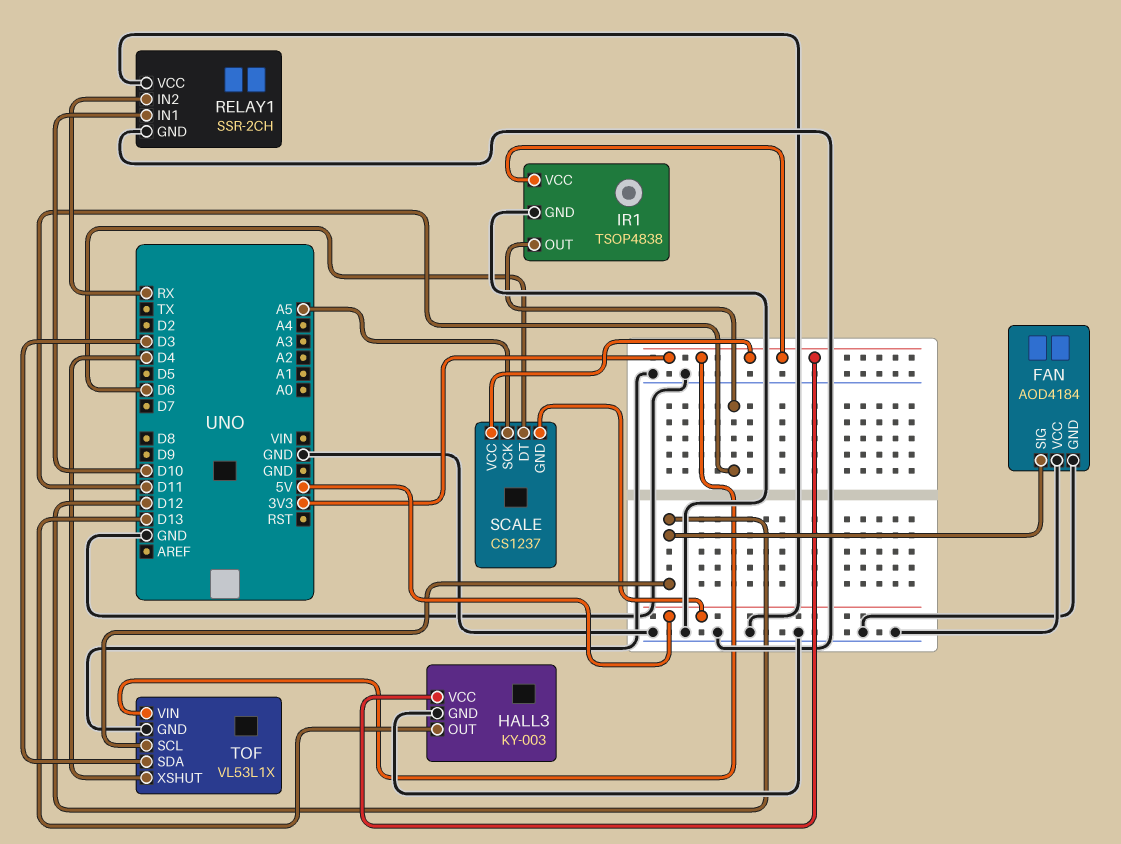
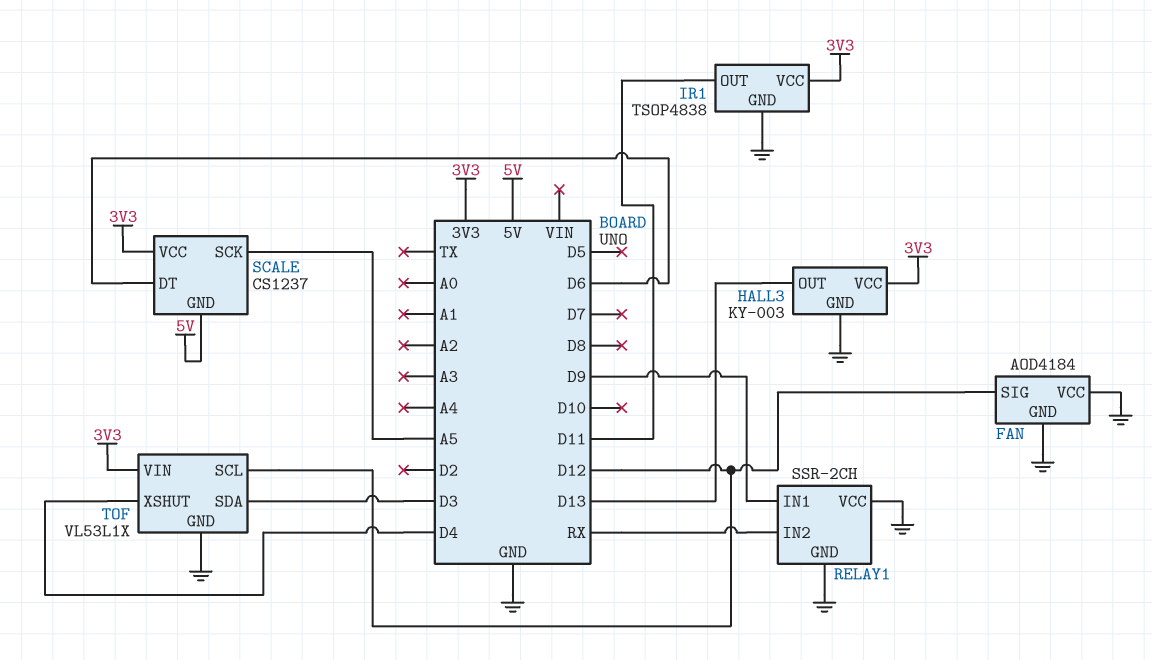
RELAY1 pin IN1: D10 -> D9

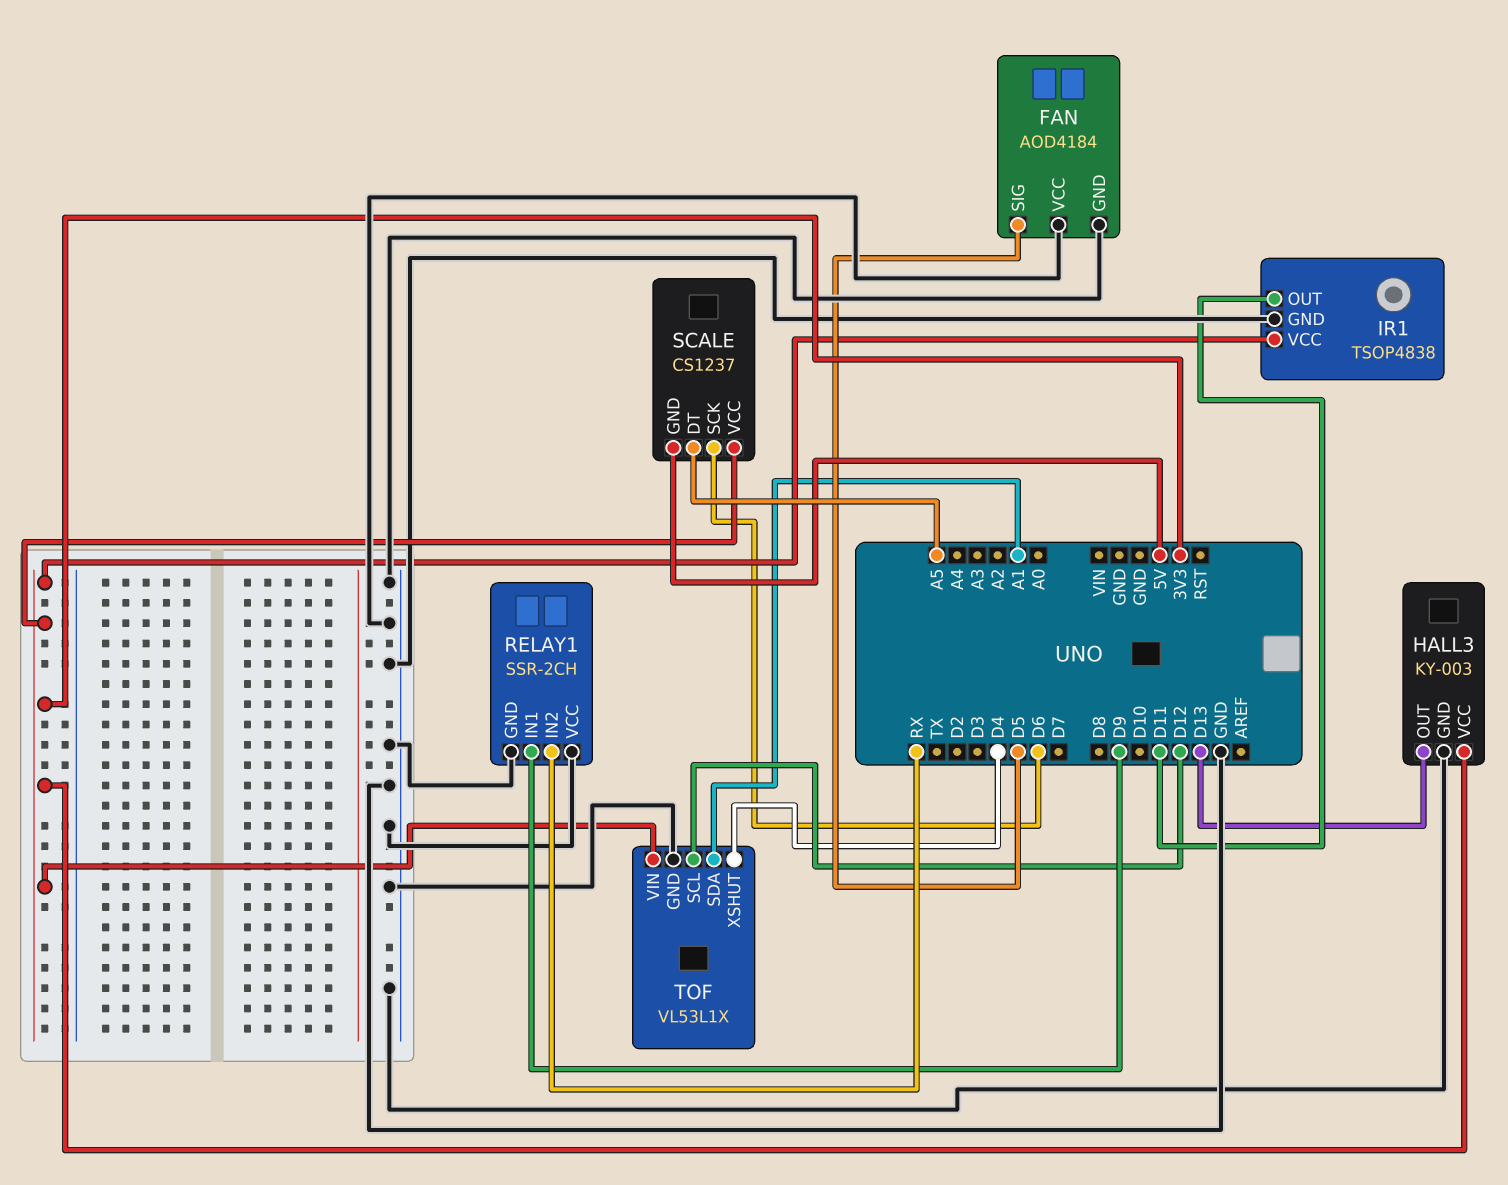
FAN pin SIG: D12 -> D5
SCALE pin DT: D6 -> A5
SCALE pin SCK: A5 -> D6
TOF pin SDA: D3 -> A1

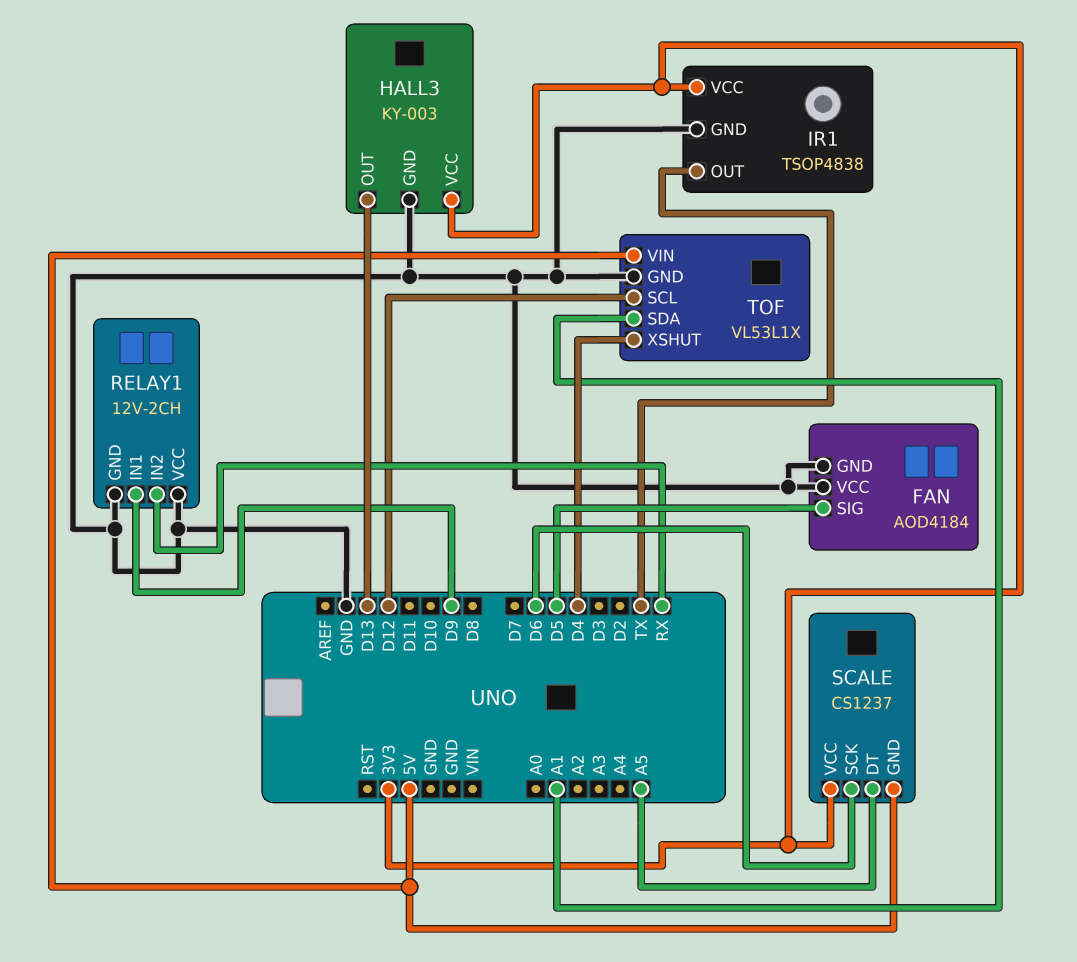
IR1 pin OUT: D11 -> TX
RELAY1: SSR-2CH -> 12V-2CH
TOF pin VIN: 3V3 -> 5V

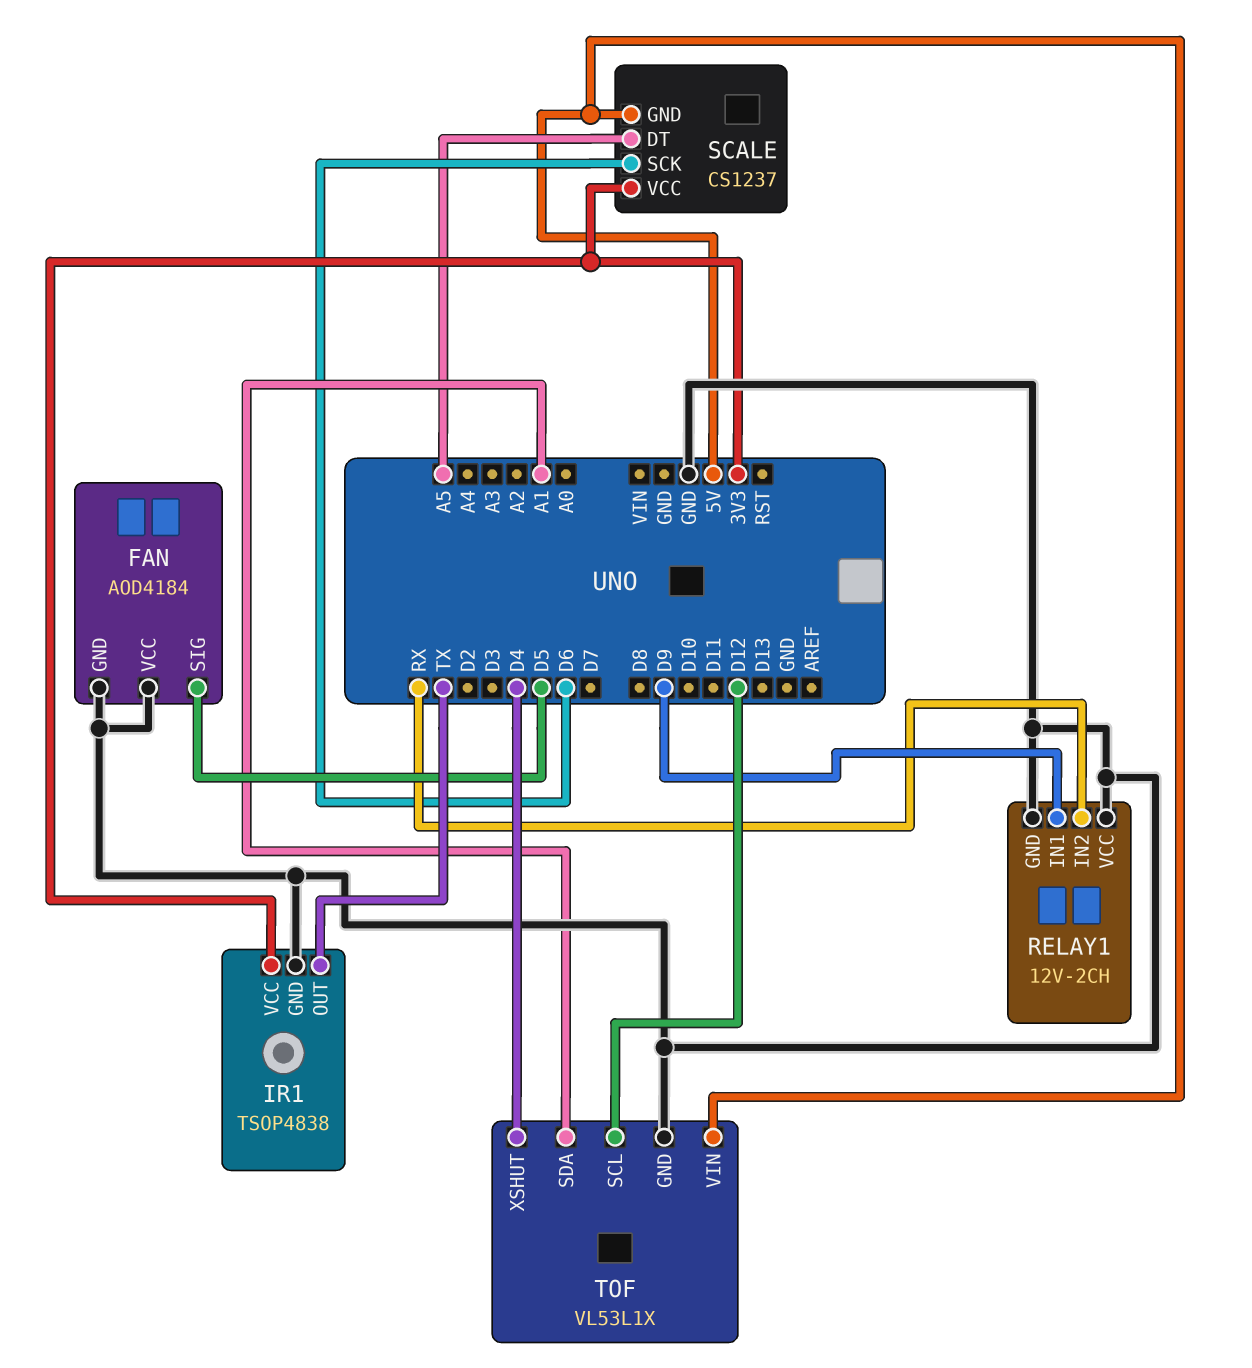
HALL3: KY-003 -> none
HALL3 pin GND: GND -> none
HALL3 pin OUT: D13 -> none
HALL3 pin VCC: 3V3 -> none

